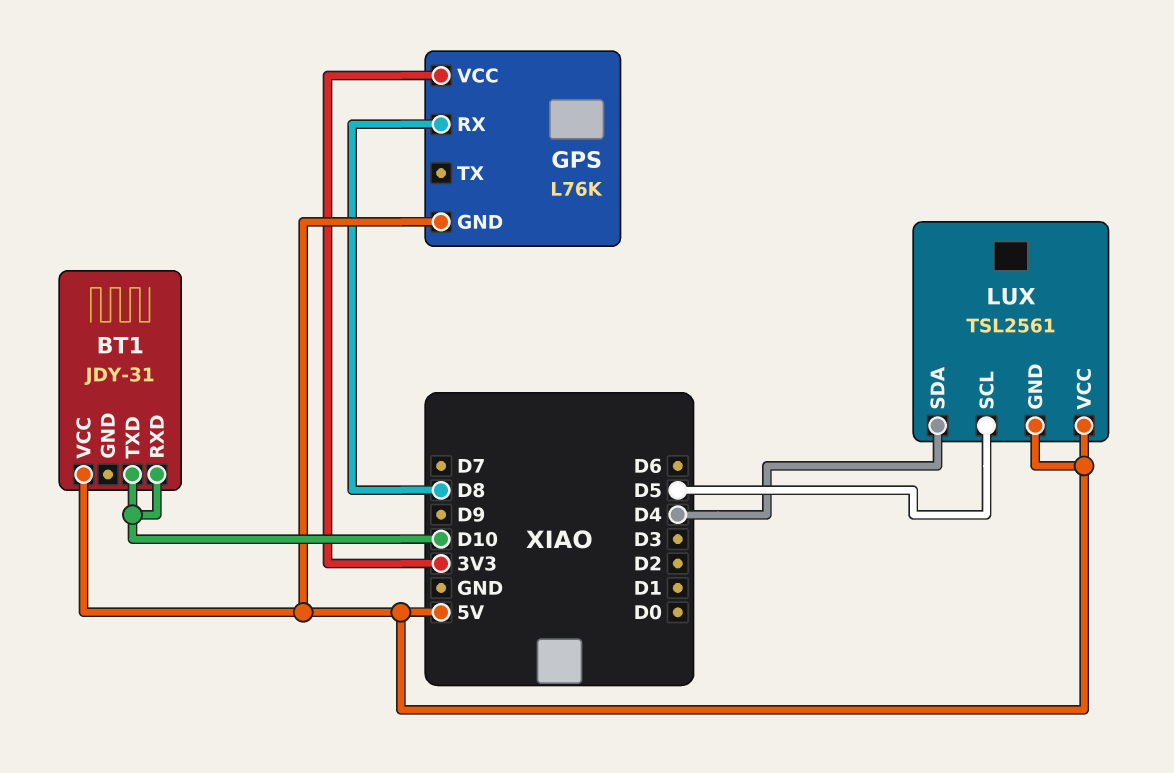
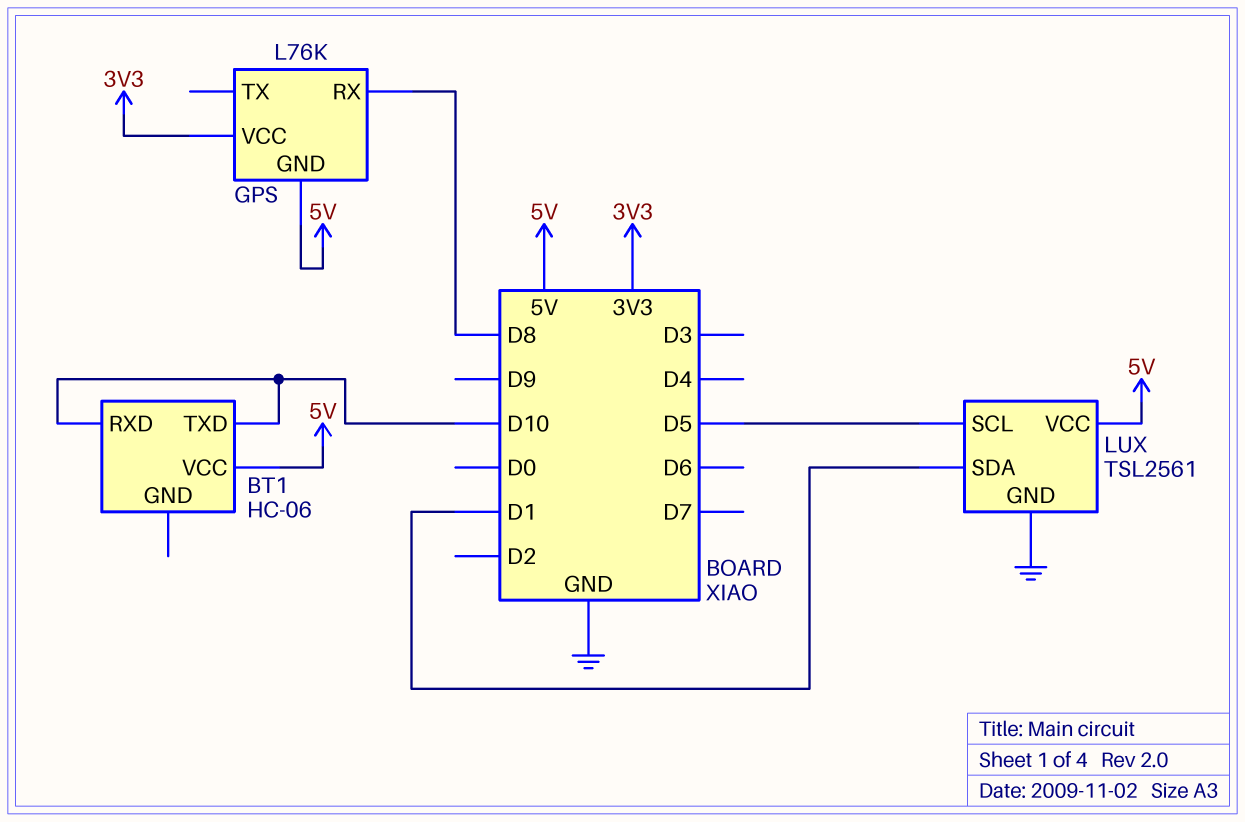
BT1: JDY-31 -> HC-06
LUX pin GND: 5V -> GND
LUX pin SDA: D4 -> D1

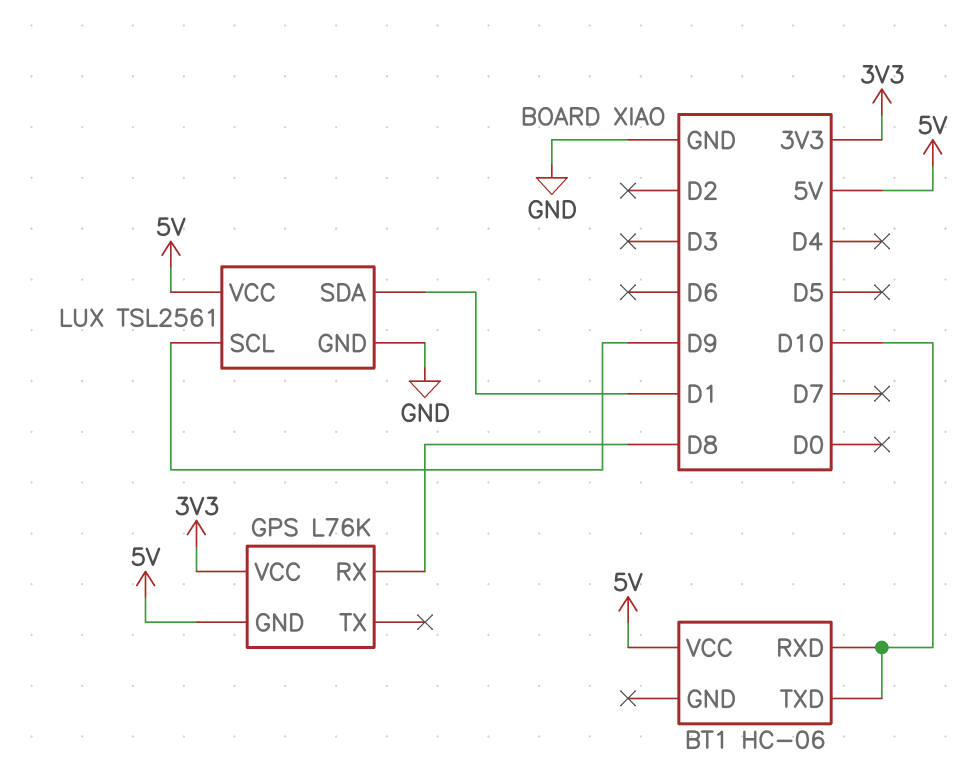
LUX pin SCL: D5 -> D9

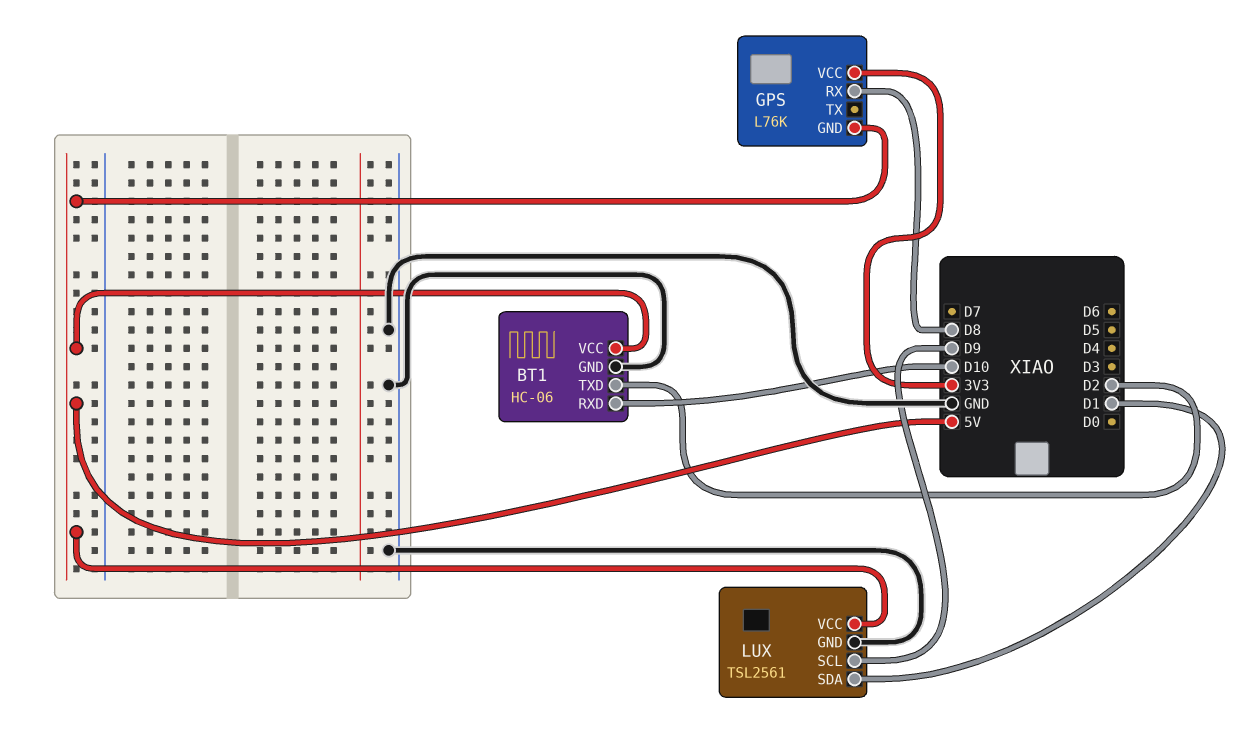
BT1 pin GND: none -> GND
BT1 pin TXD: D10 -> D2

